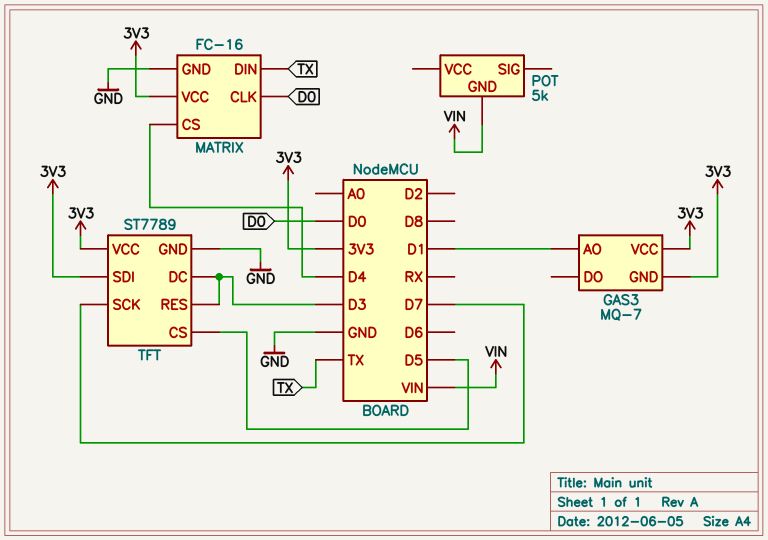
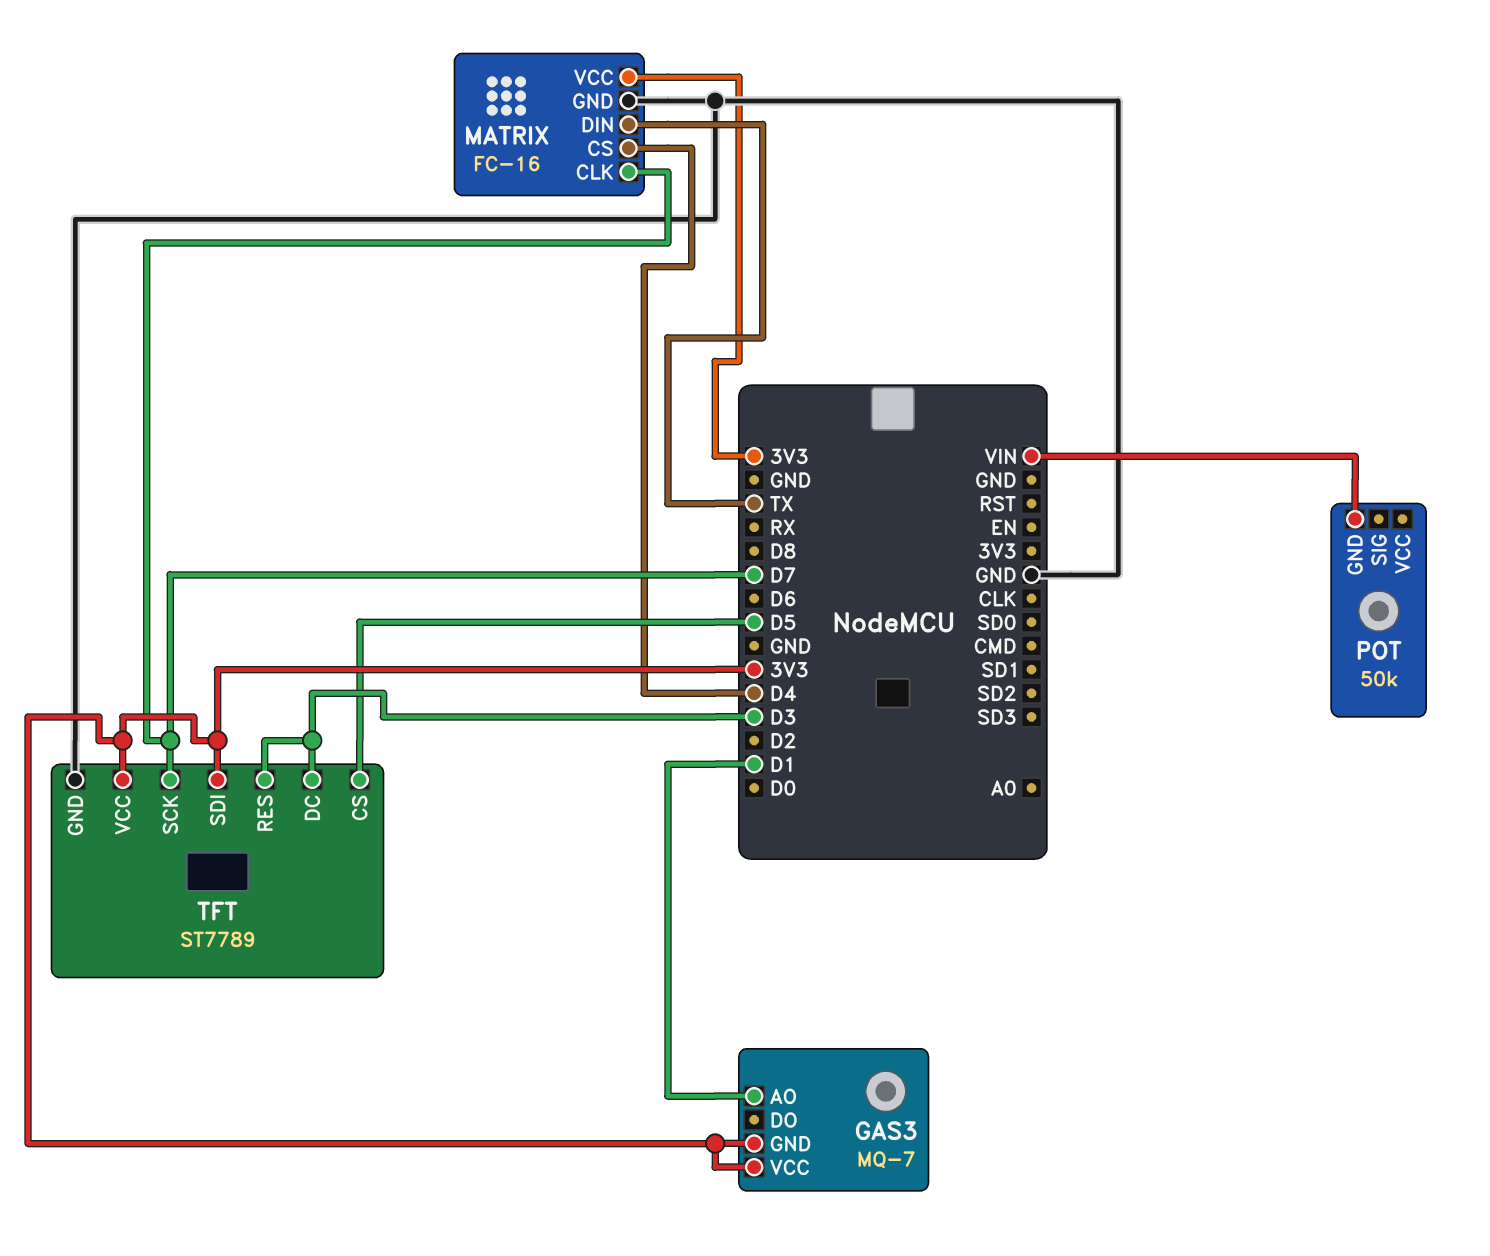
MATRIX pin CLK: D0 -> D7
POT: 5k -> 50k

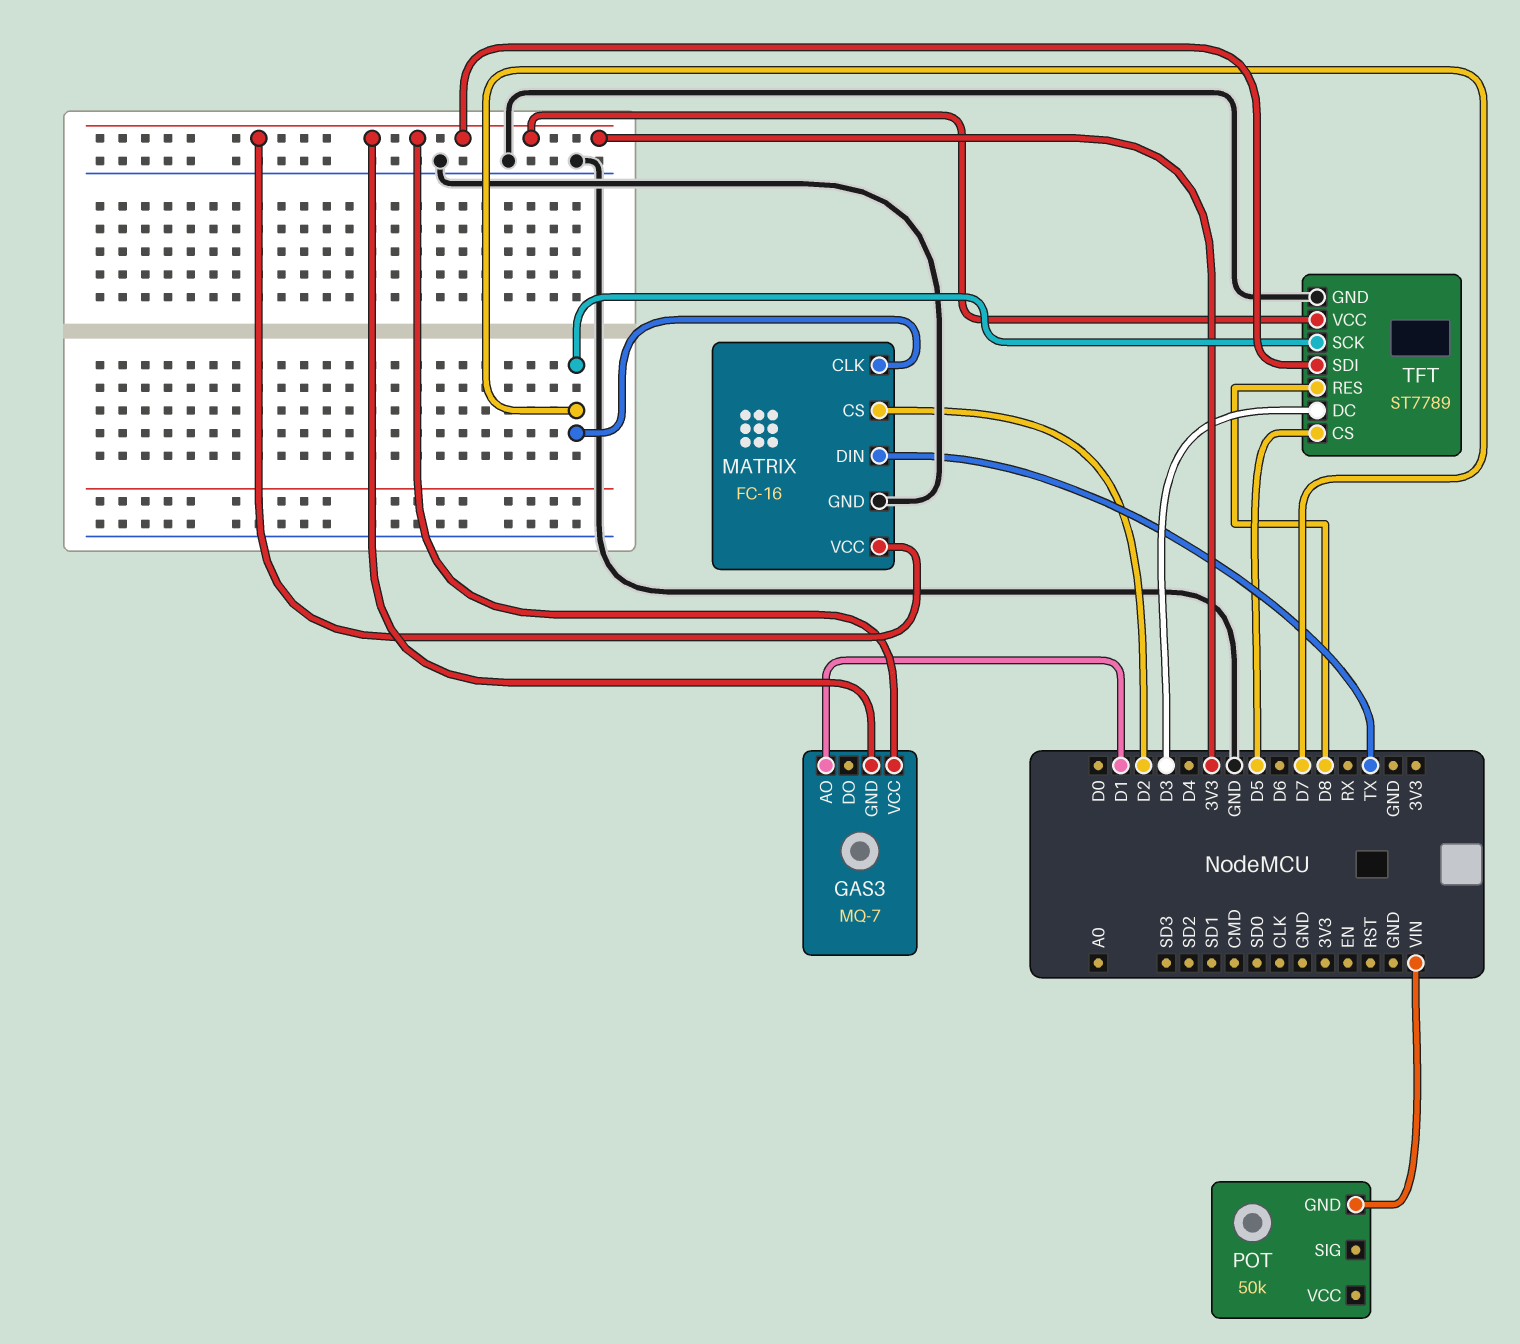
MATRIX pin CS: D4 -> D2
TFT pin RES: D3 -> D8

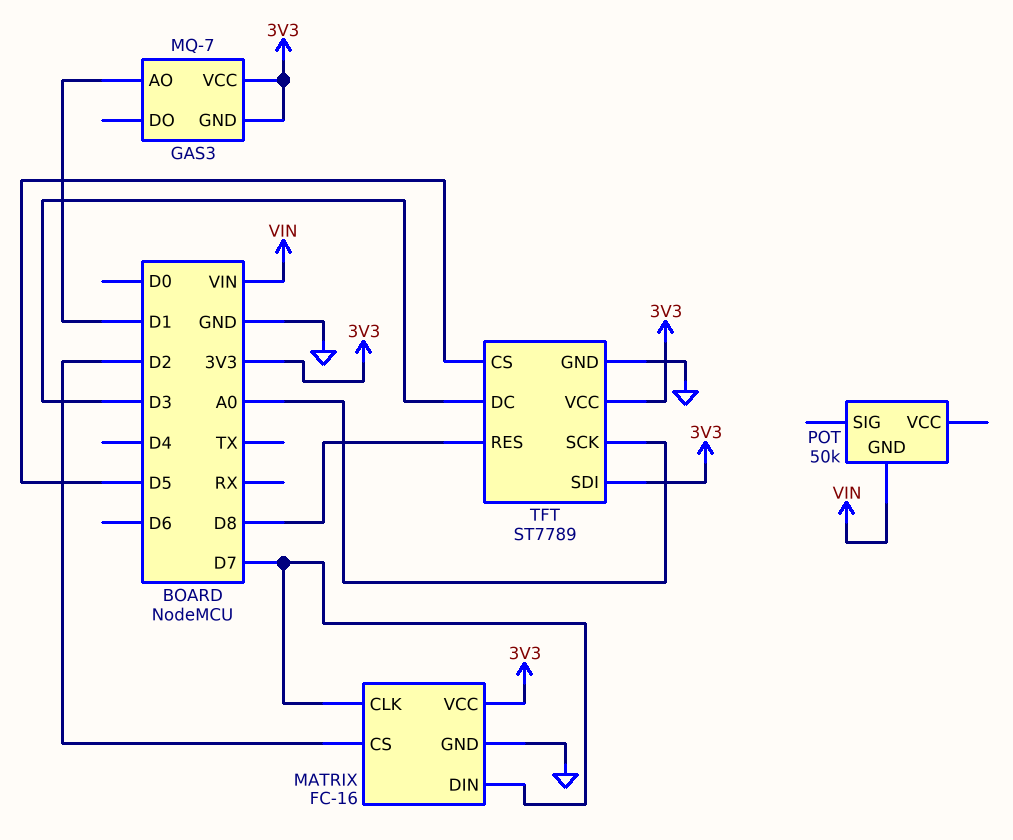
MATRIX pin DIN: TX -> D7
TFT pin SCK: D7 -> A0

